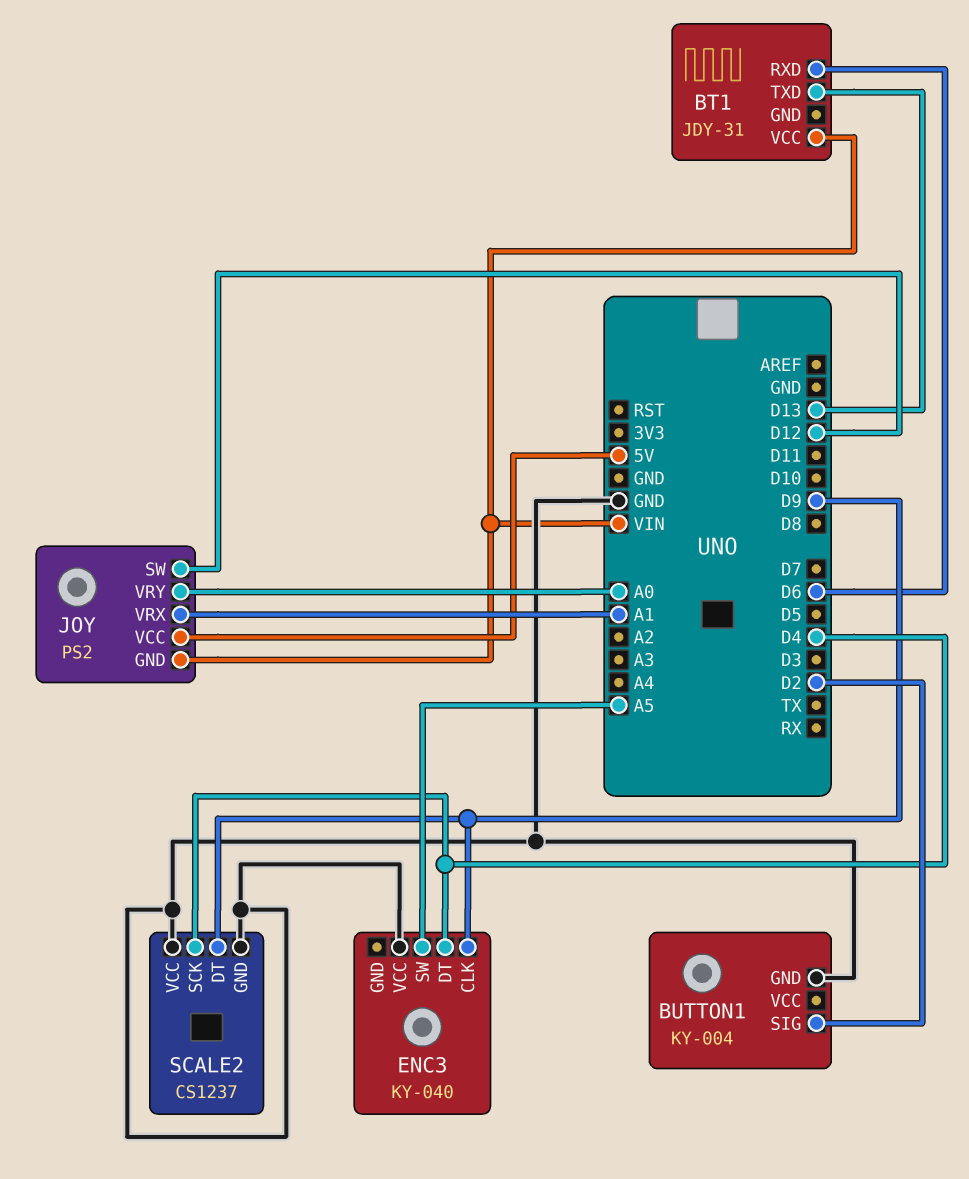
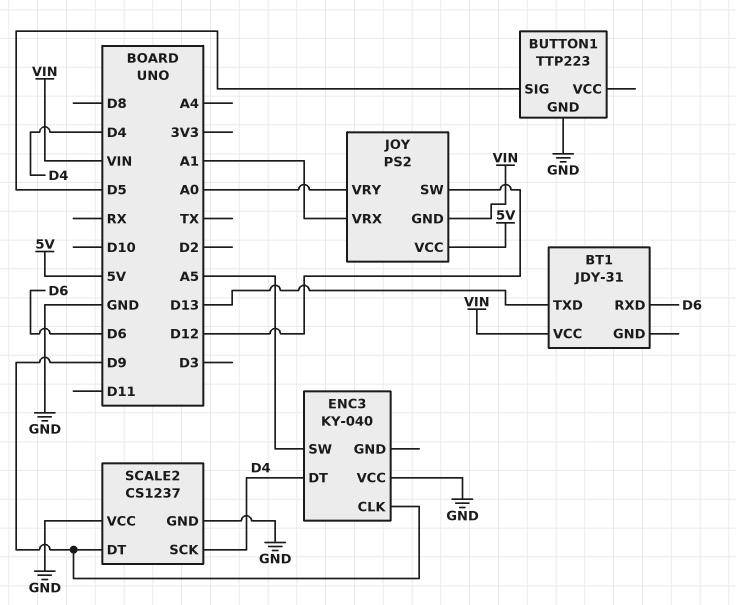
BUTTON1: KY-004 -> TTP223
BUTTON1 pin SIG: D2 -> D5

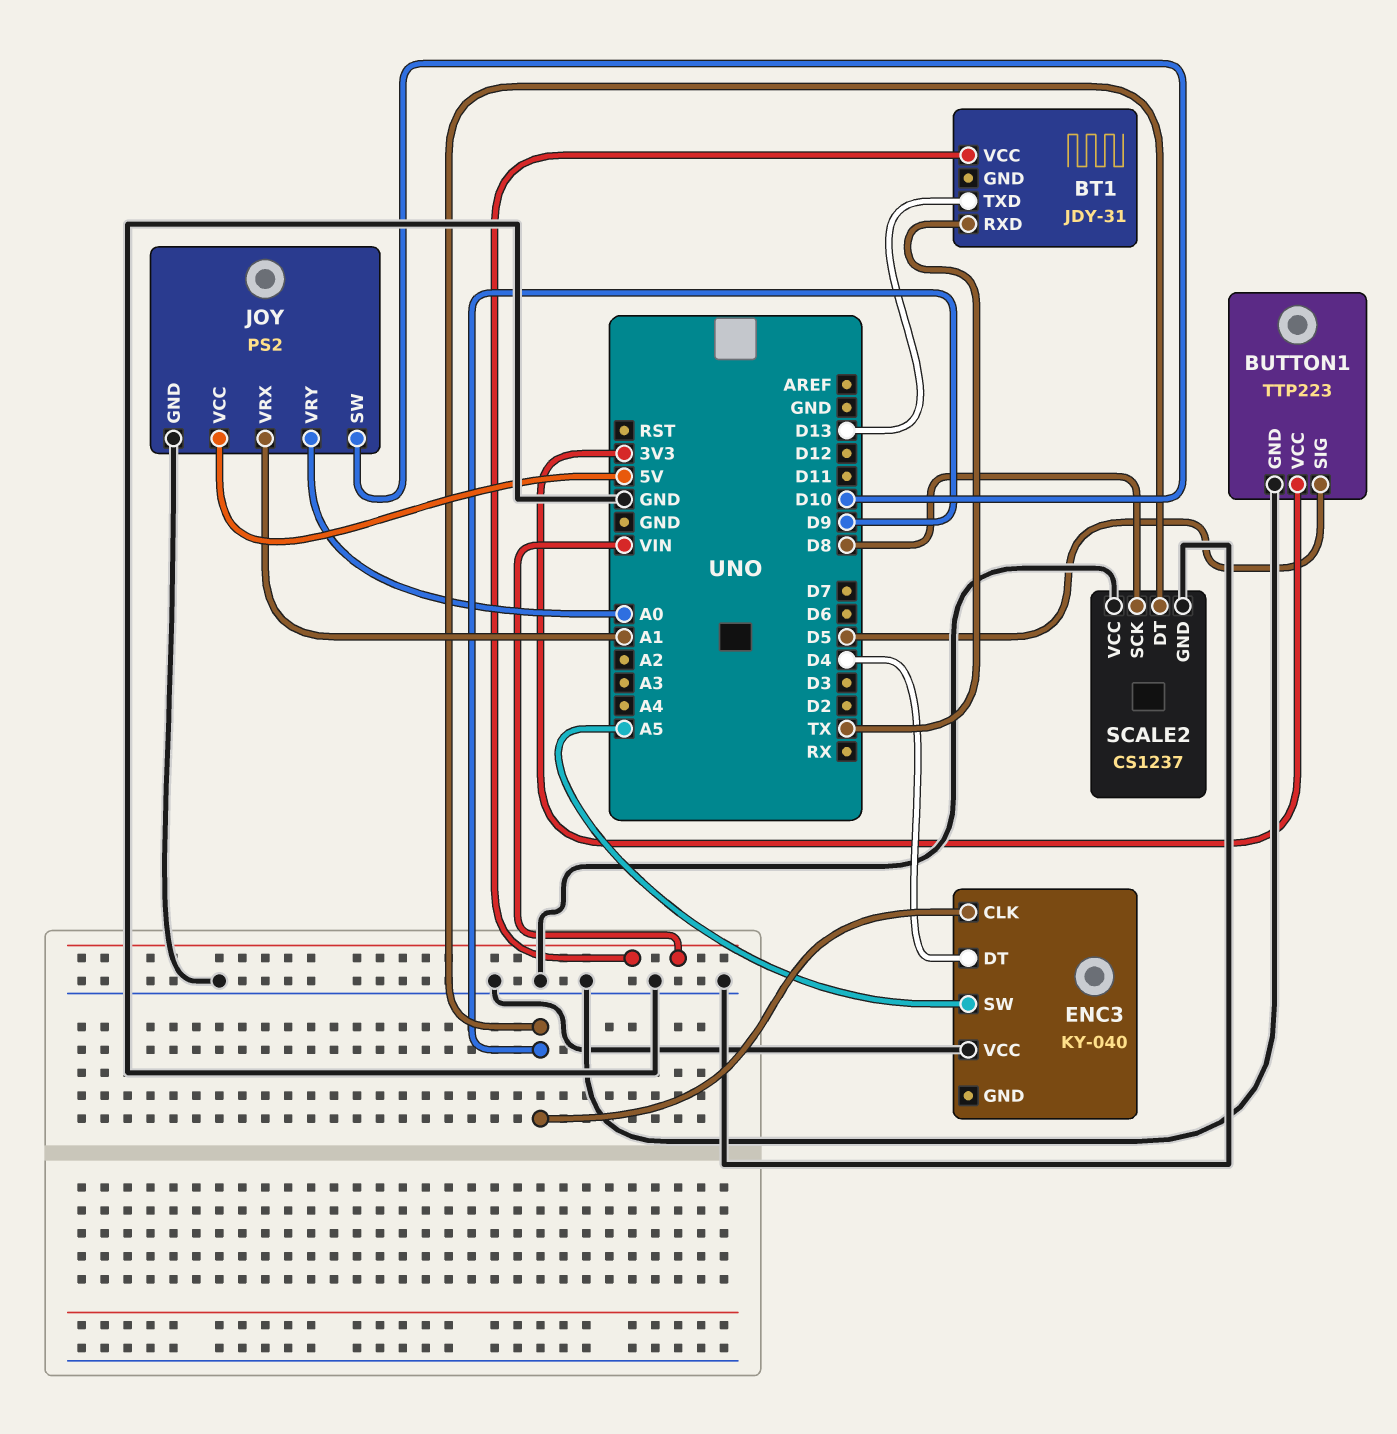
BT1 pin RXD: D6 -> TX
BUTTON1 pin VCC: none -> 3V3
JOY pin GND: VIN -> GND
JOY pin SW: D12 -> D10
SCALE2 pin SCK: D4 -> D8

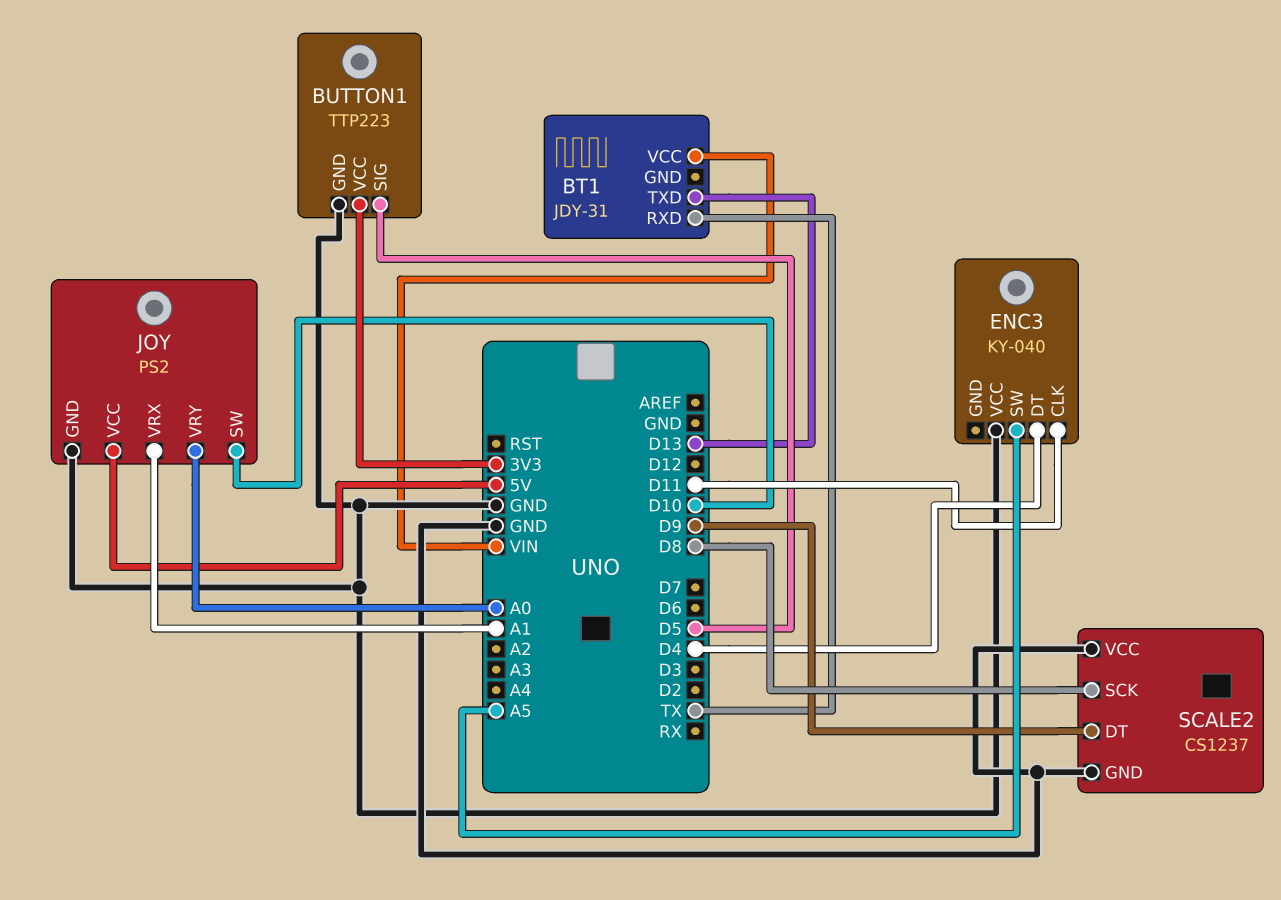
ENC3 pin CLK: D9 -> D11

